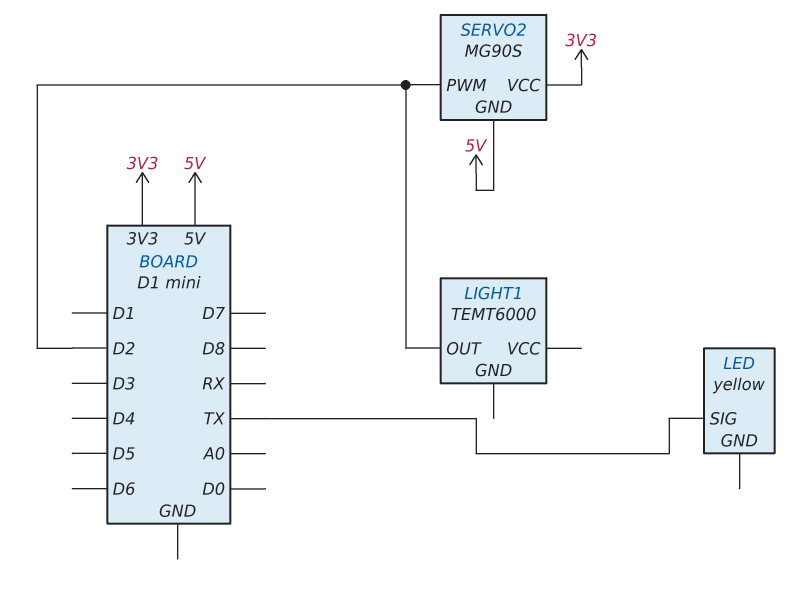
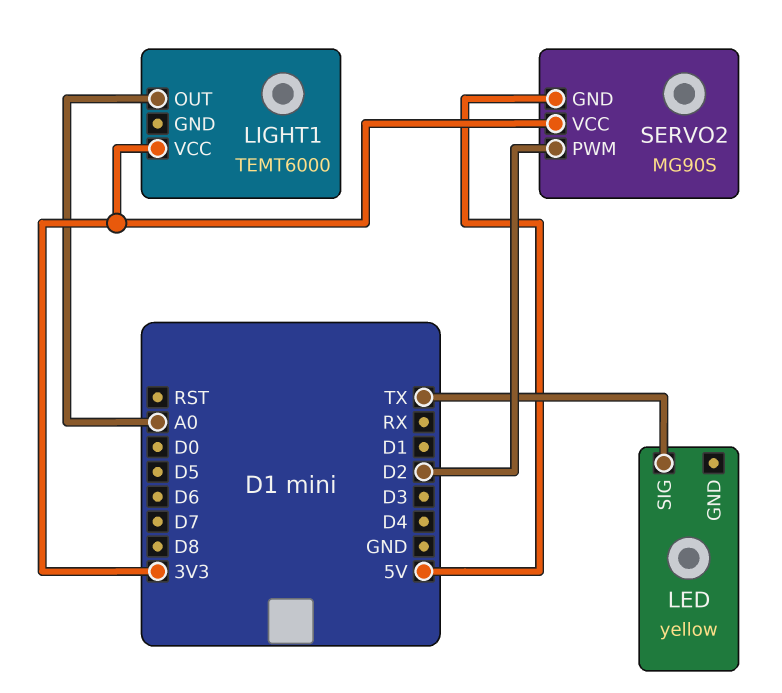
LIGHT1 pin OUT: D2 -> A0
LIGHT1 pin VCC: none -> 3V3

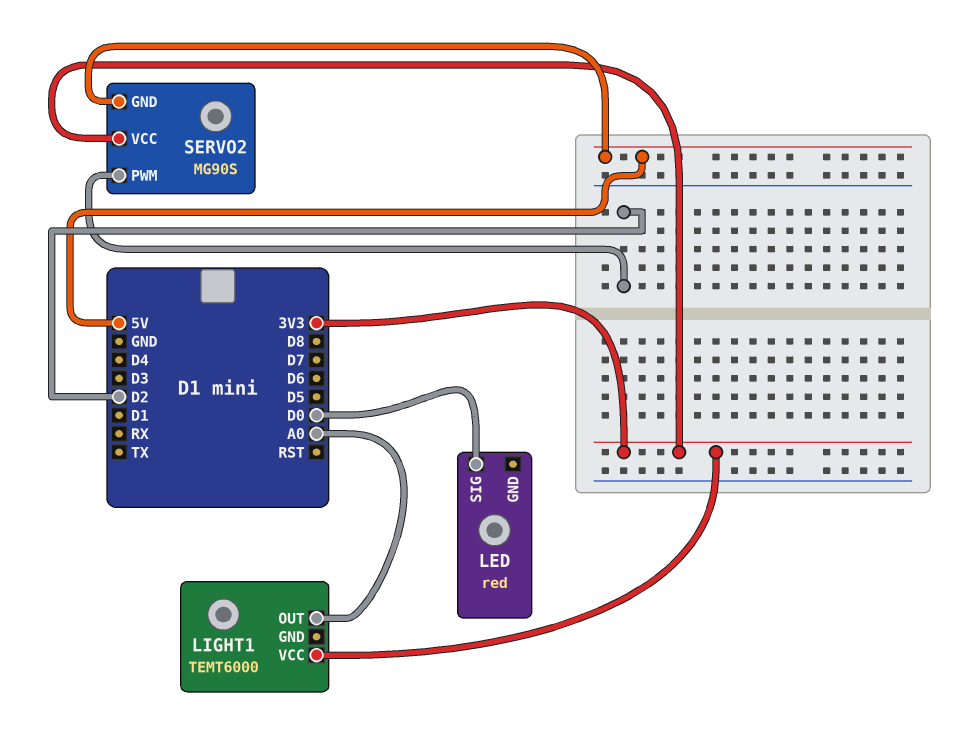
LED: yellow -> red
LED pin SIG: TX -> D0

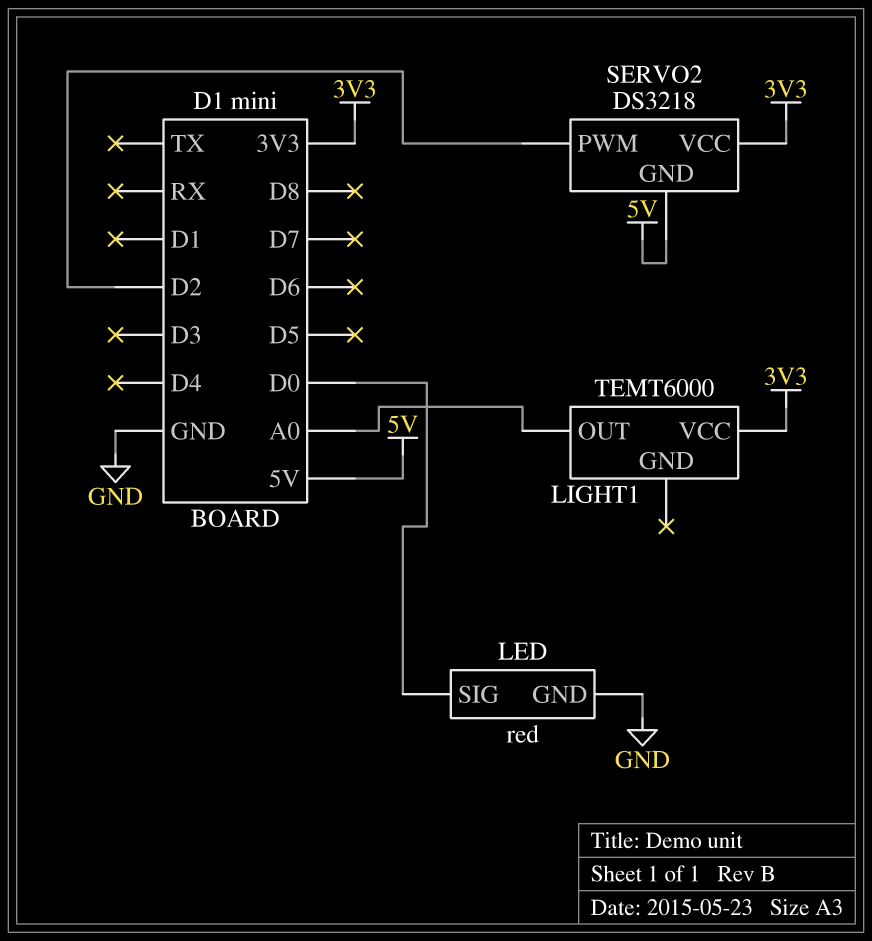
LED pin GND: none -> GND
SERVO2: MG90S -> DS3218

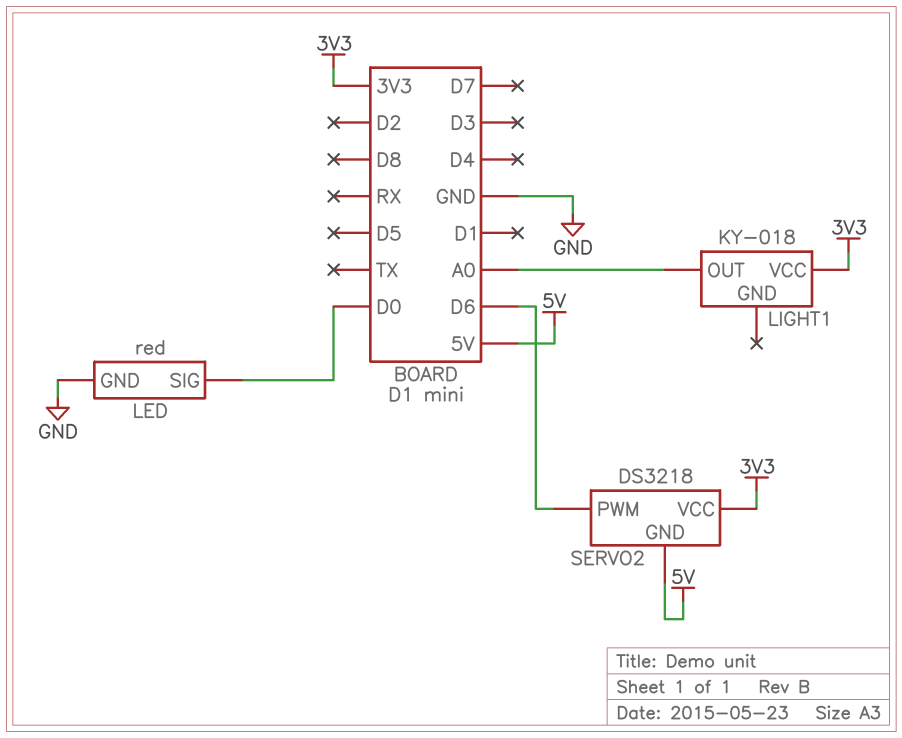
LIGHT1: TEMT6000 -> KY-018
SERVO2 pin PWM: D2 -> D6

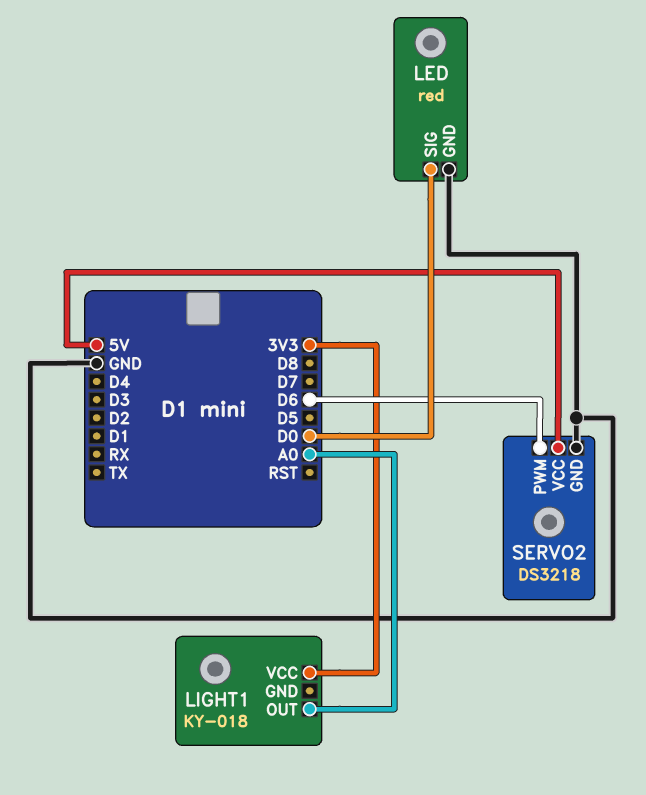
SERVO2 pin GND: 5V -> GND
SERVO2 pin VCC: 3V3 -> 5V

